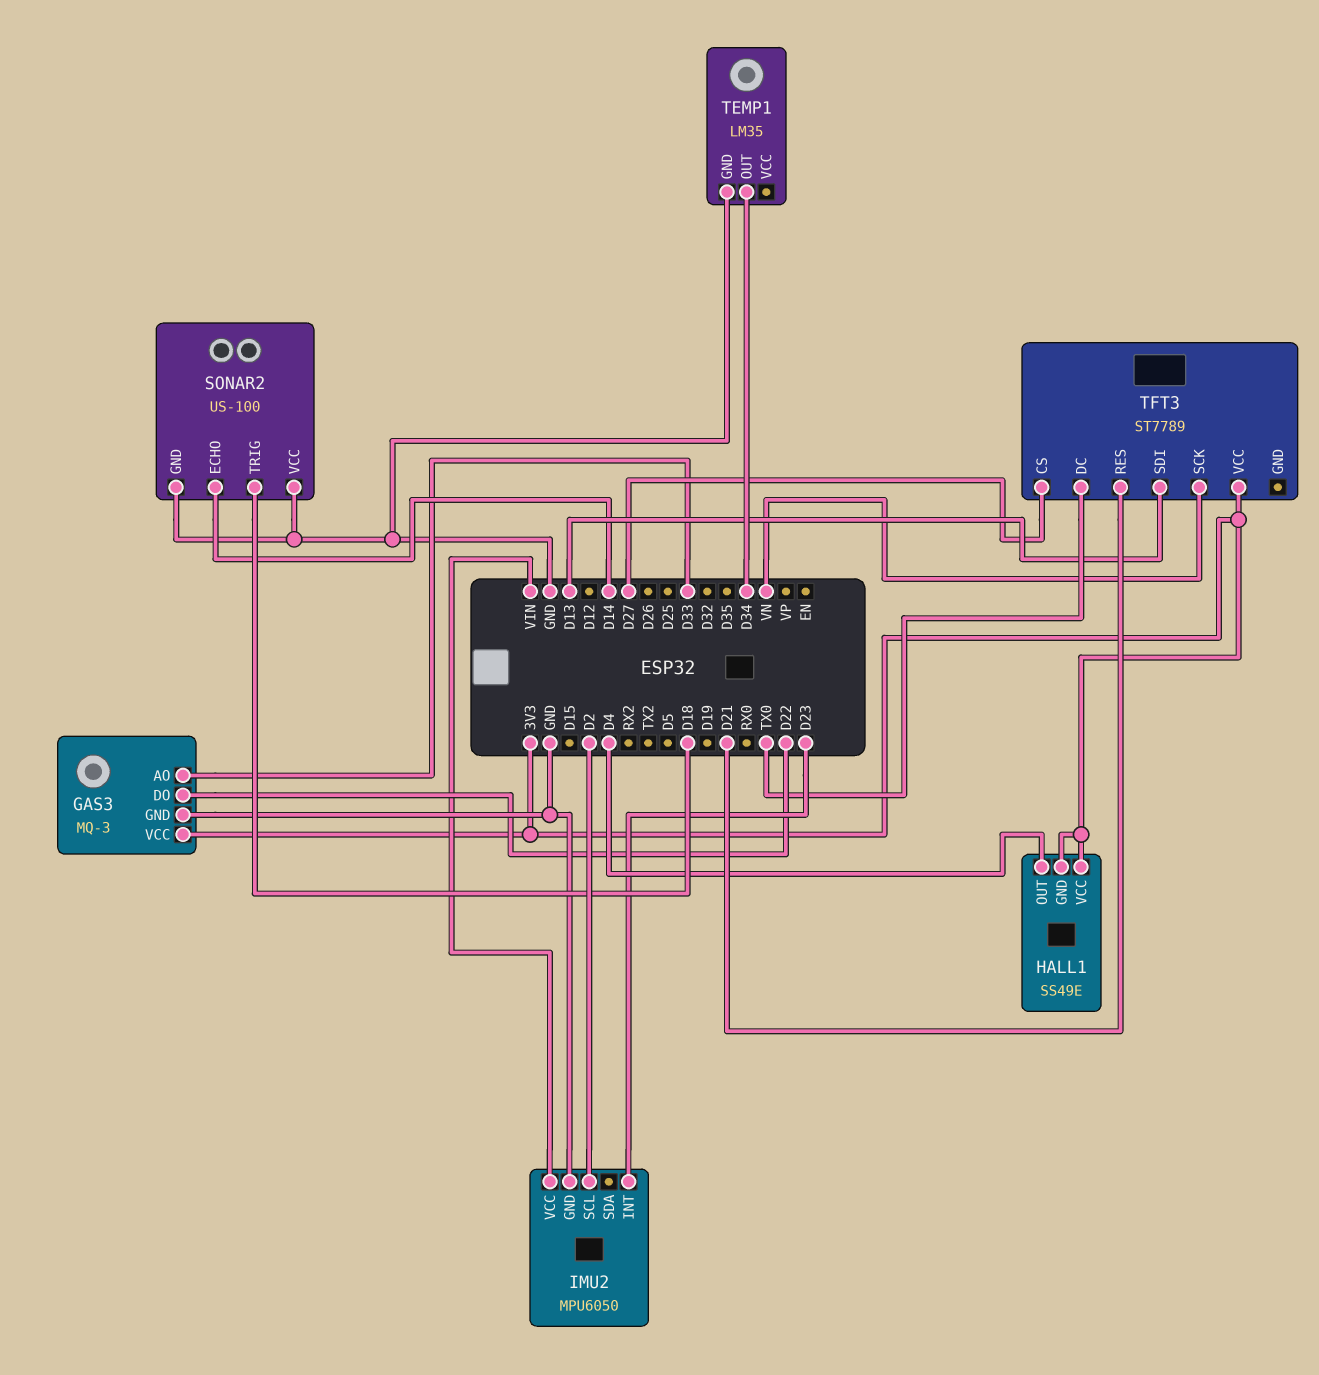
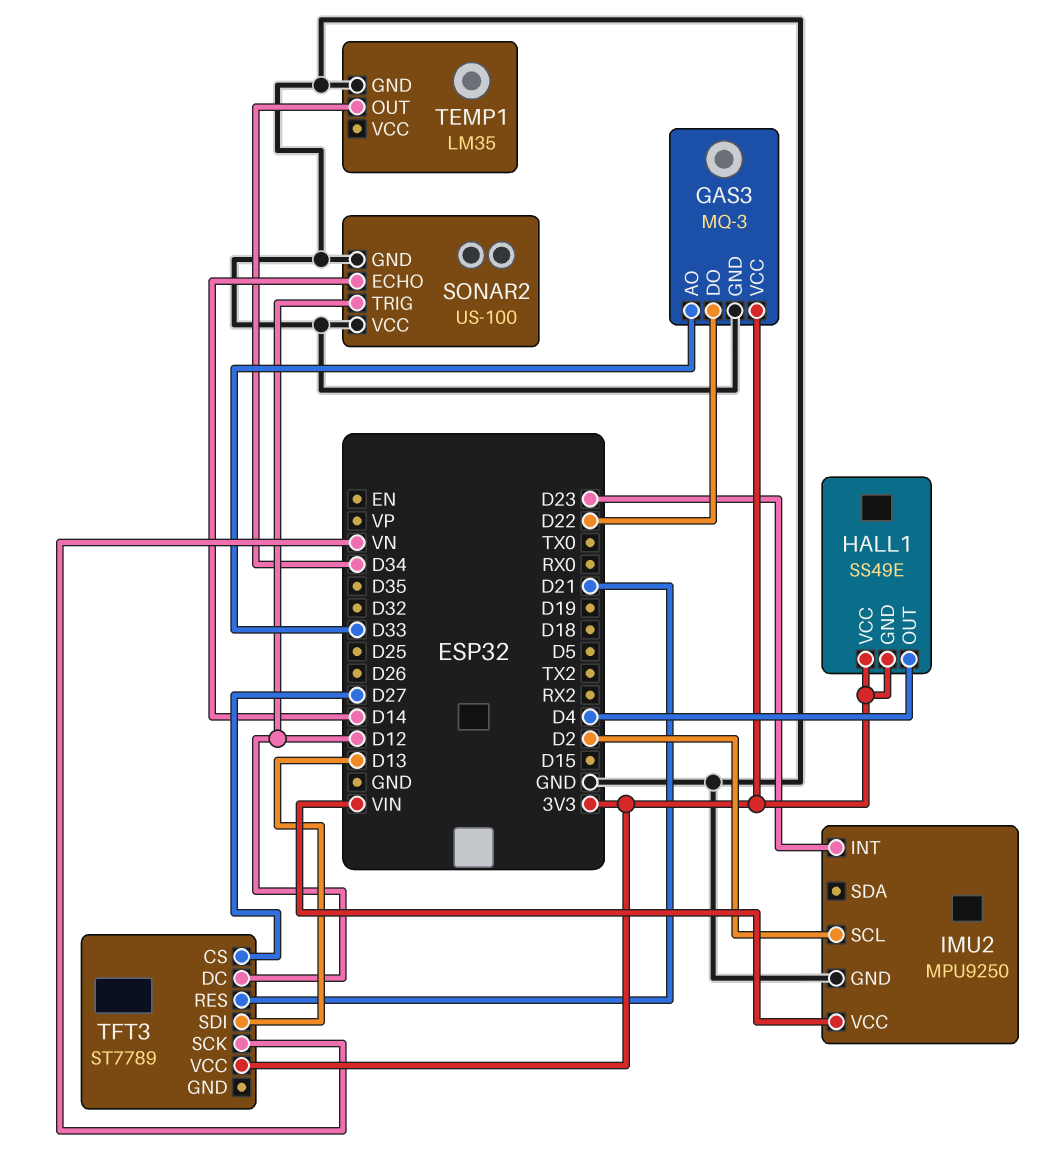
IMU2: MPU6050 -> MPU9250
SONAR2 pin TRIG: D18 -> D12
TFT3 pin DC: TX0 -> D12

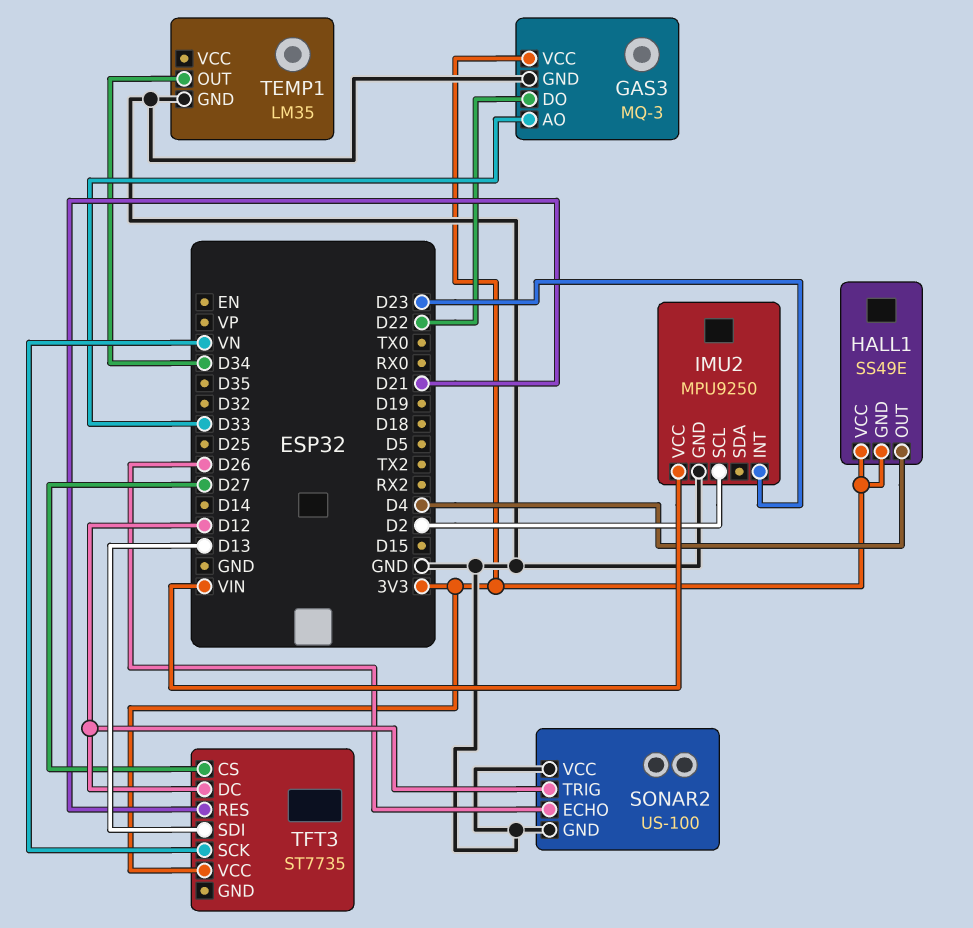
SONAR2 pin ECHO: D14 -> D26
TFT3: ST7789 -> ST7735

